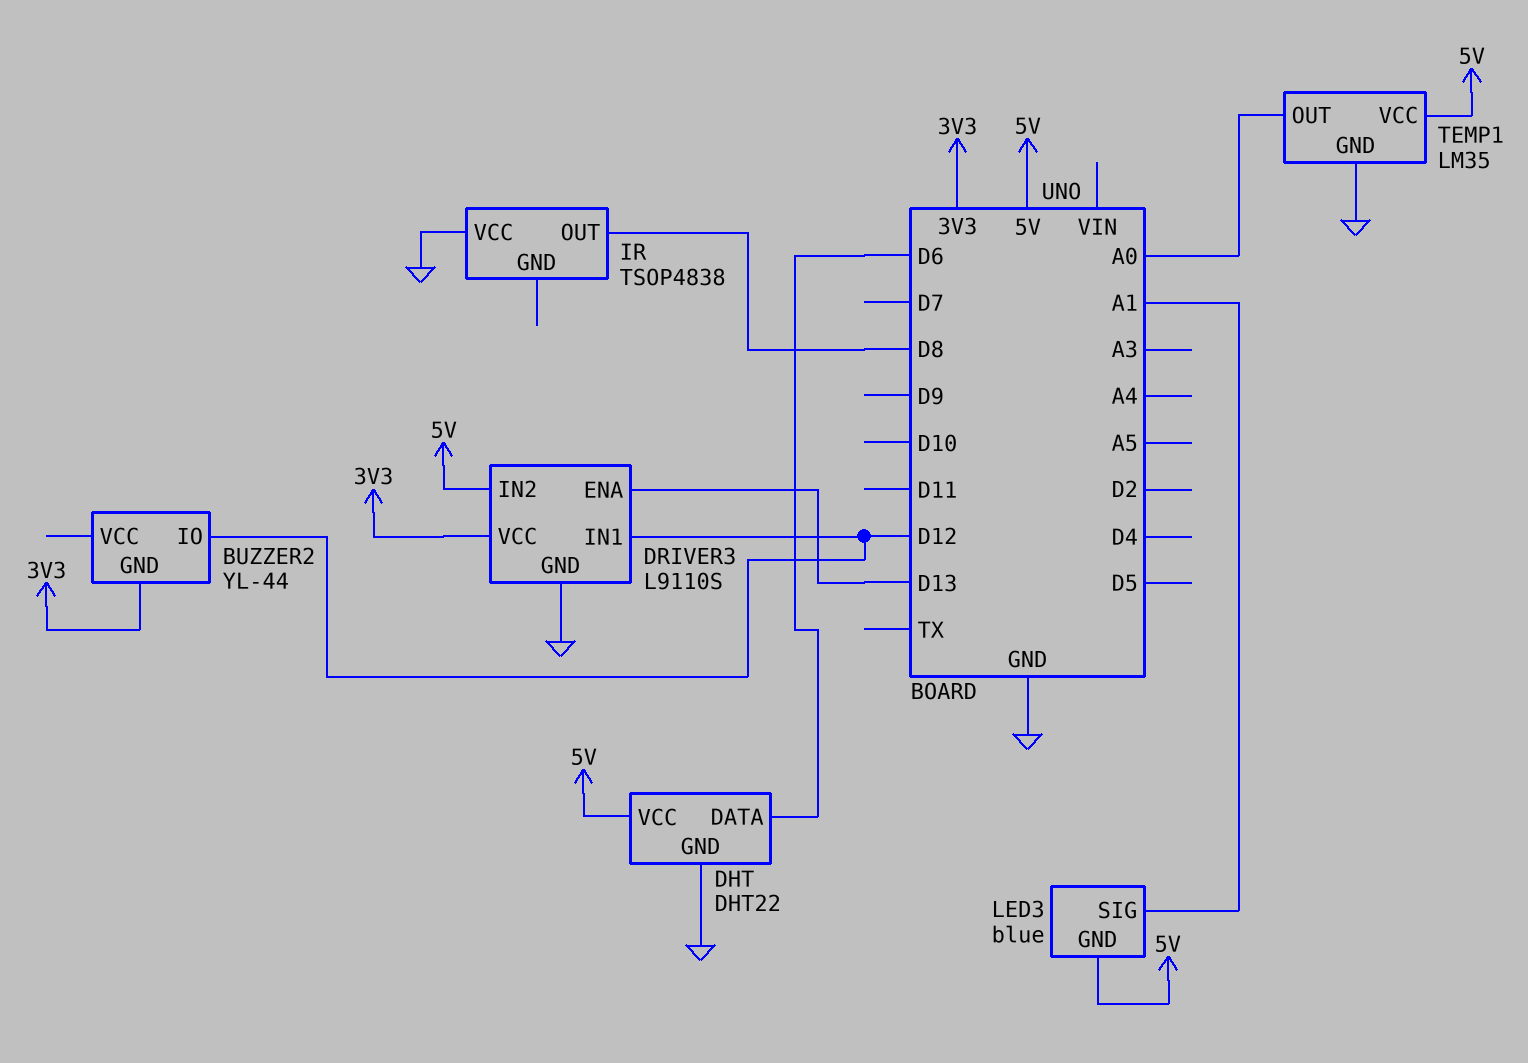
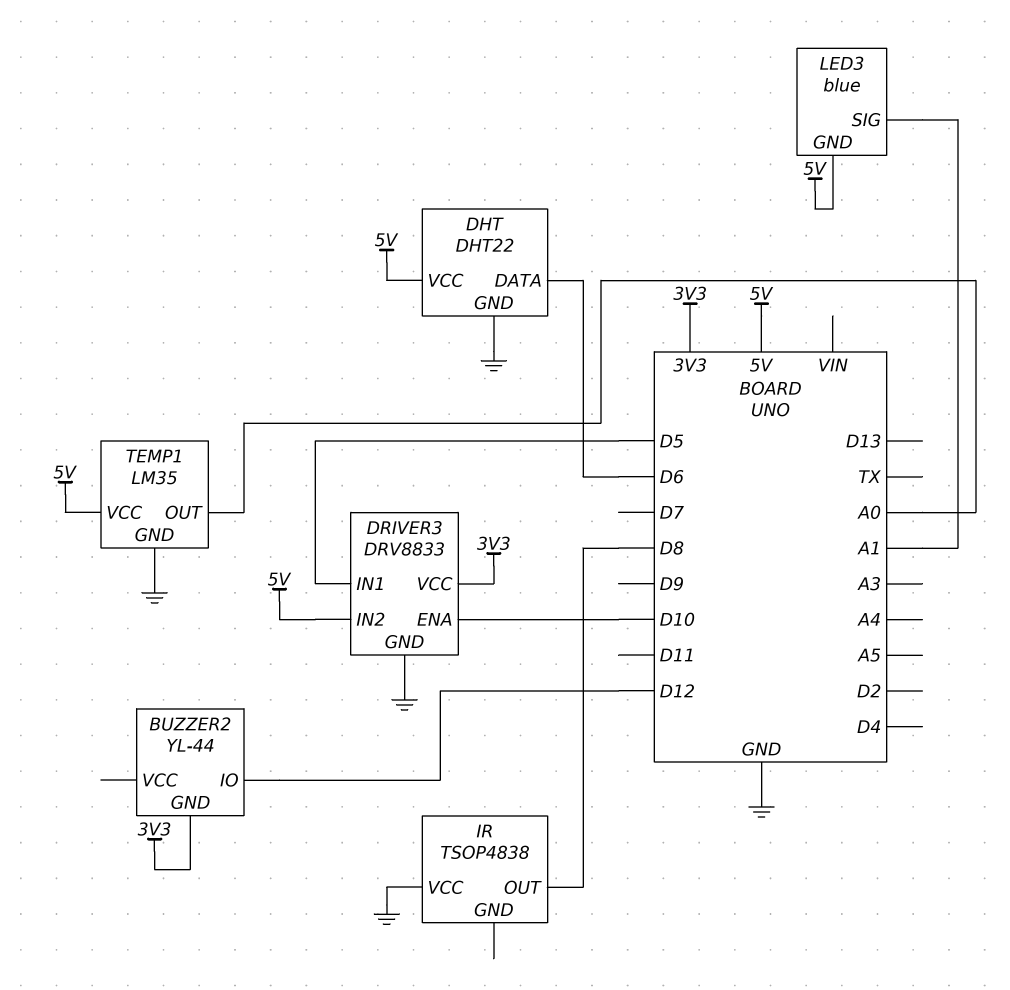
DRIVER3: L9110S -> DRV8833
DRIVER3 pin ENA: D13 -> D10
DRIVER3 pin IN1: D12 -> D5

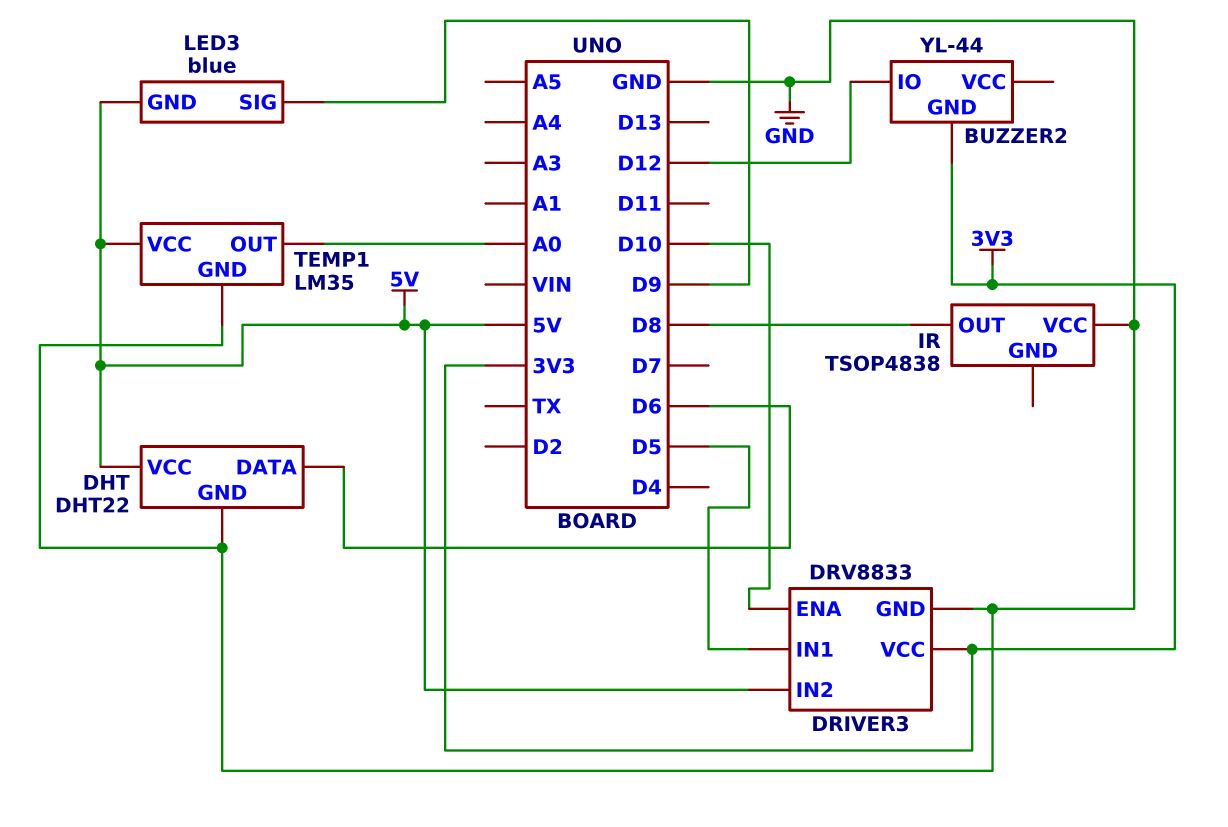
LED3 pin SIG: A1 -> D9

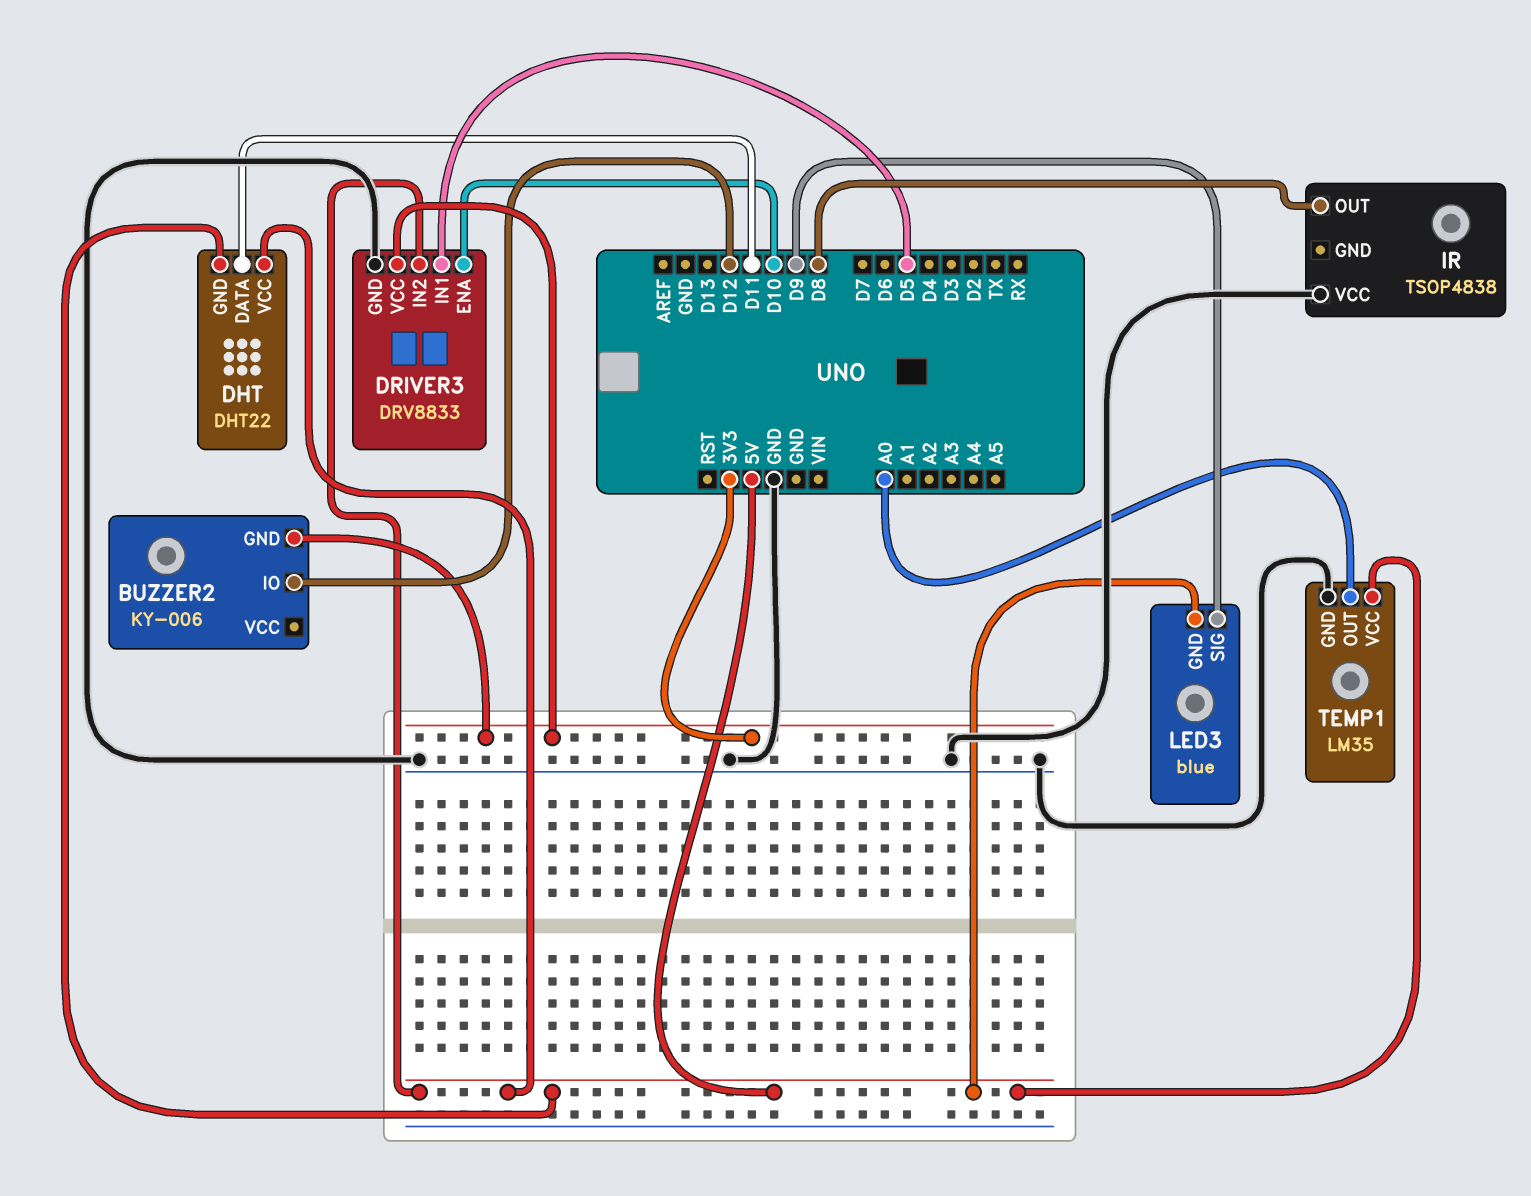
BUZZER2: YL-44 -> KY-006
DHT pin DATA: D6 -> D11
DHT pin GND: GND -> 5V

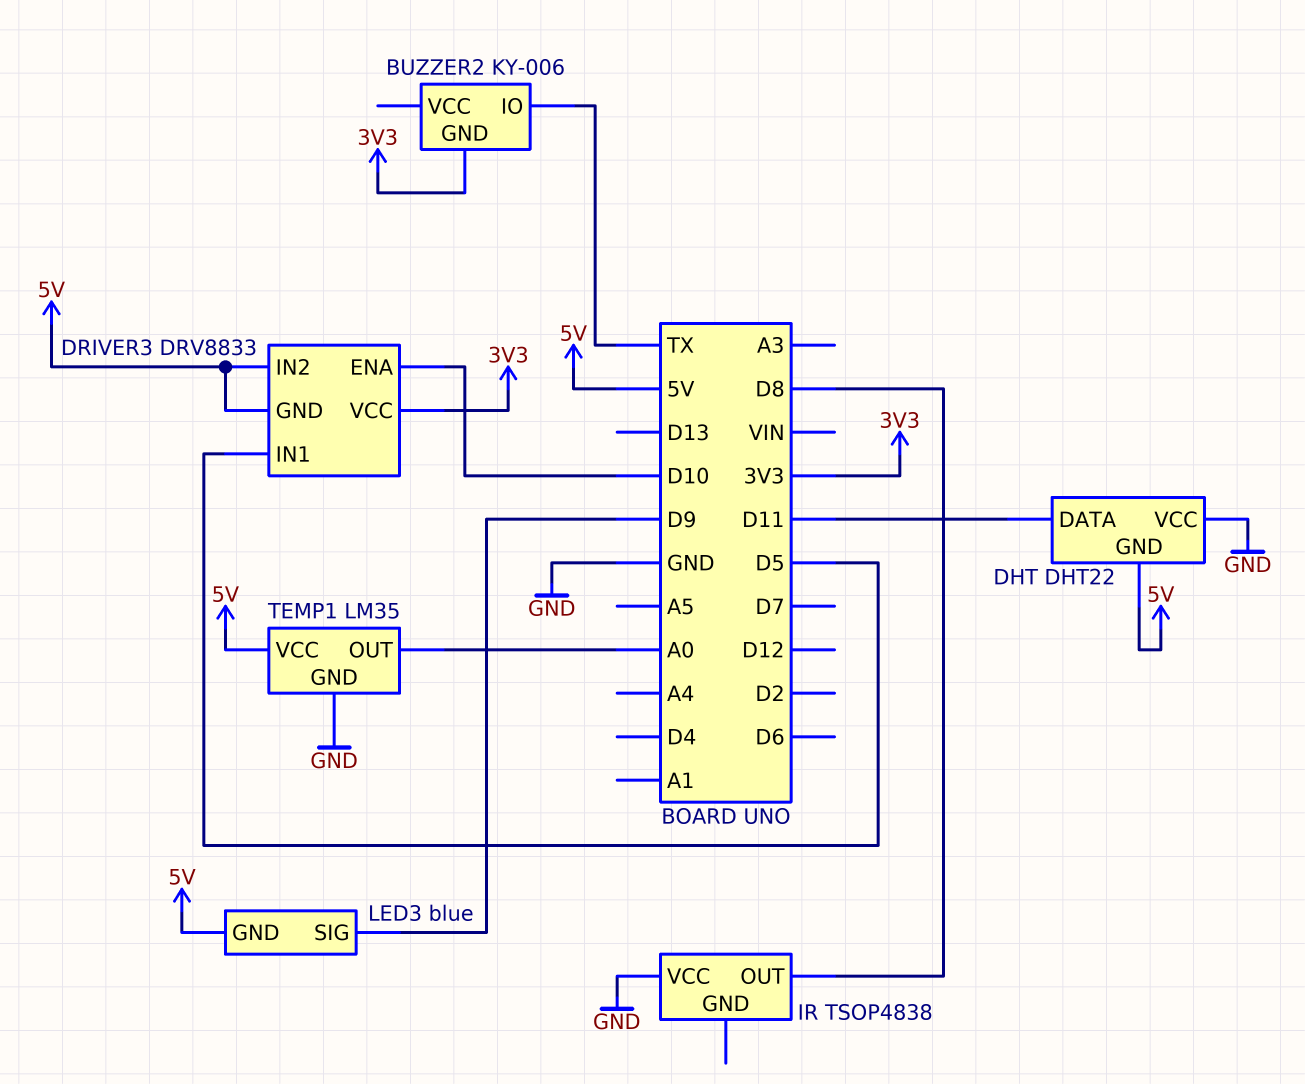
BUZZER2 pin IO: D12 -> TX
DHT pin VCC: 5V -> GND
DRIVER3 pin GND: GND -> 5V

